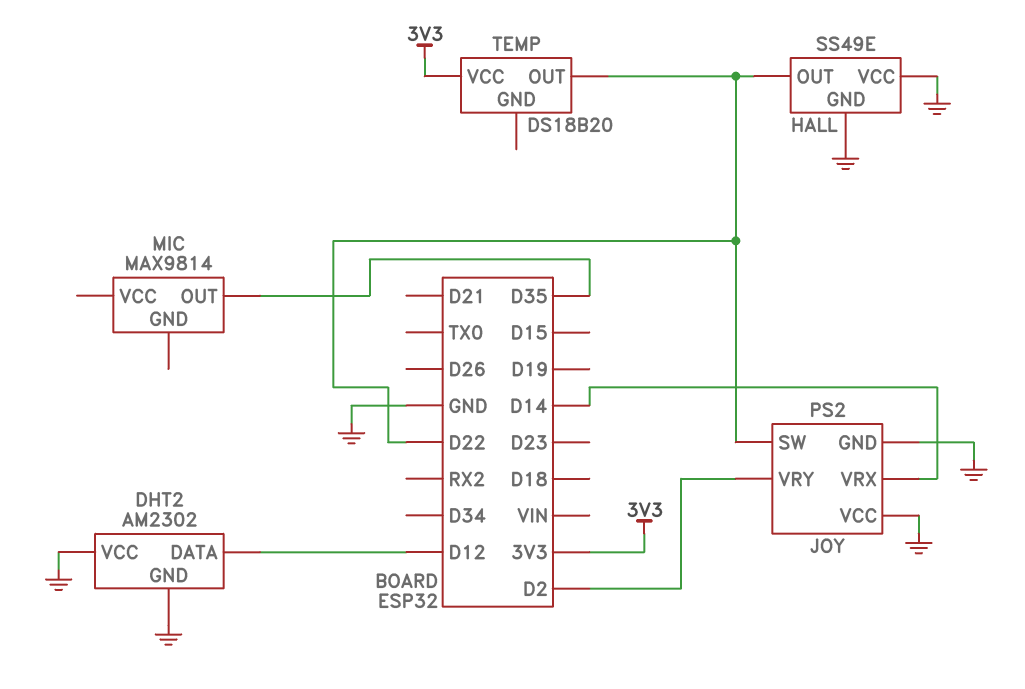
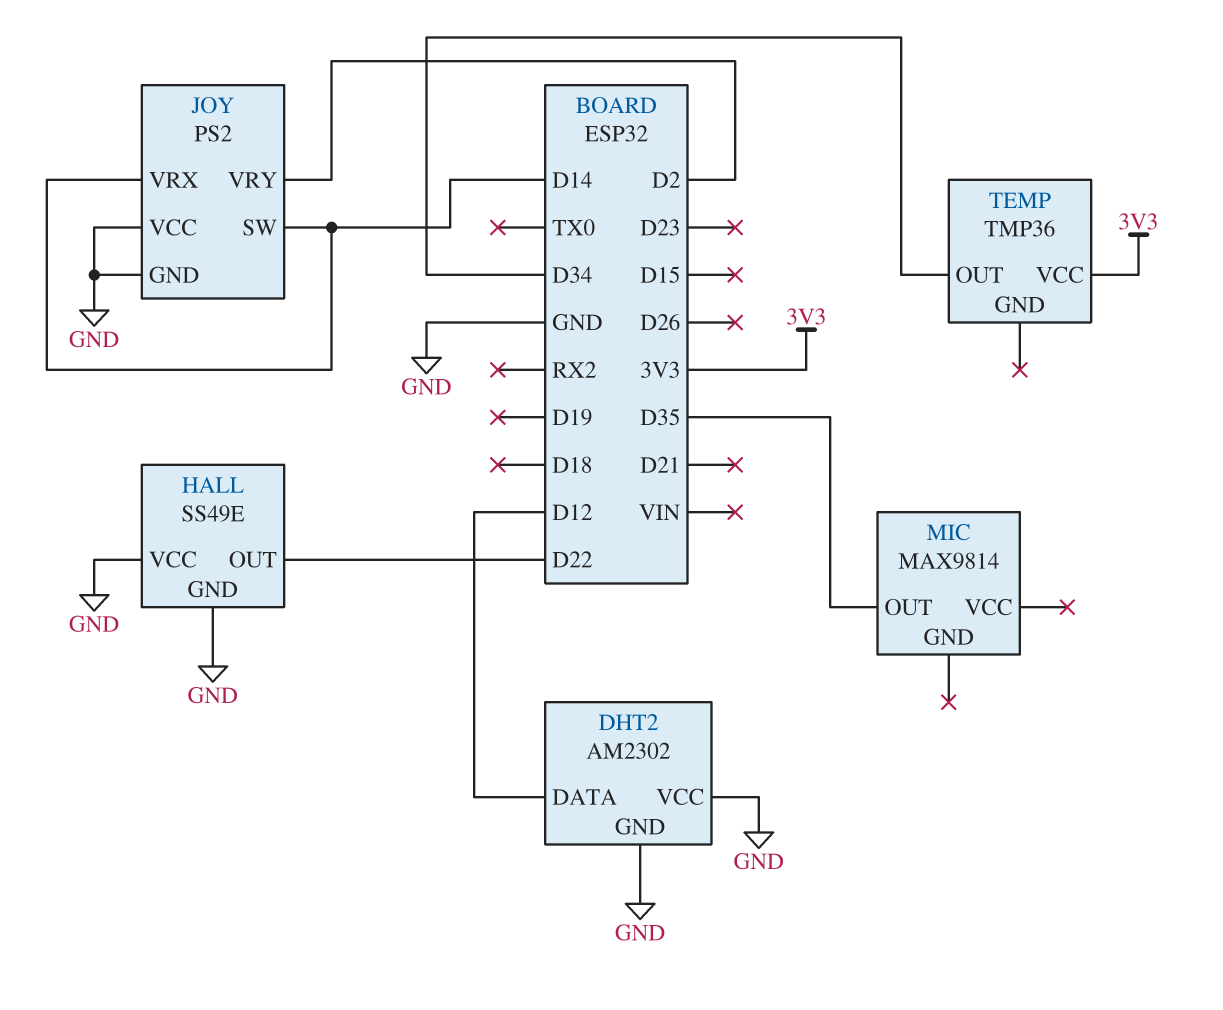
JOY pin SW: D22 -> D14
TEMP: DS18B20 -> TMP36
TEMP pin OUT: D22 -> D34

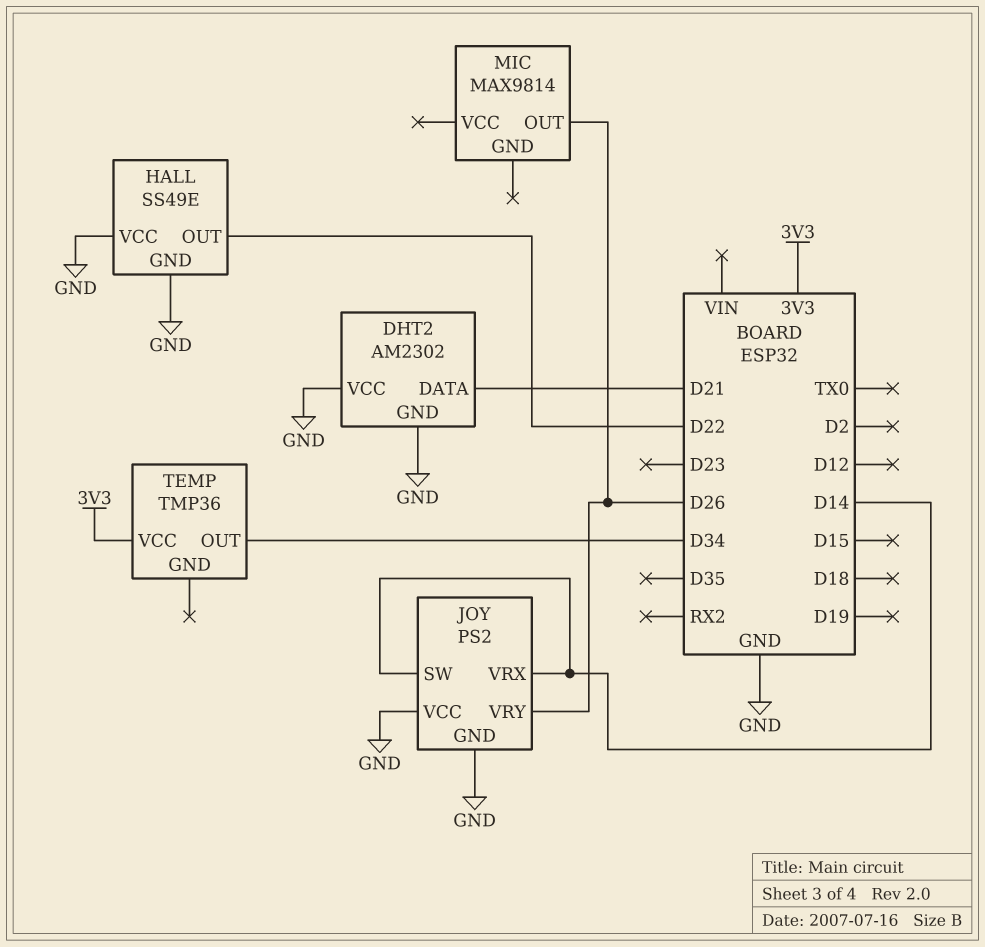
DHT2 pin DATA: D12 -> D21
JOY pin VRY: D2 -> D26
MIC pin OUT: D35 -> D26

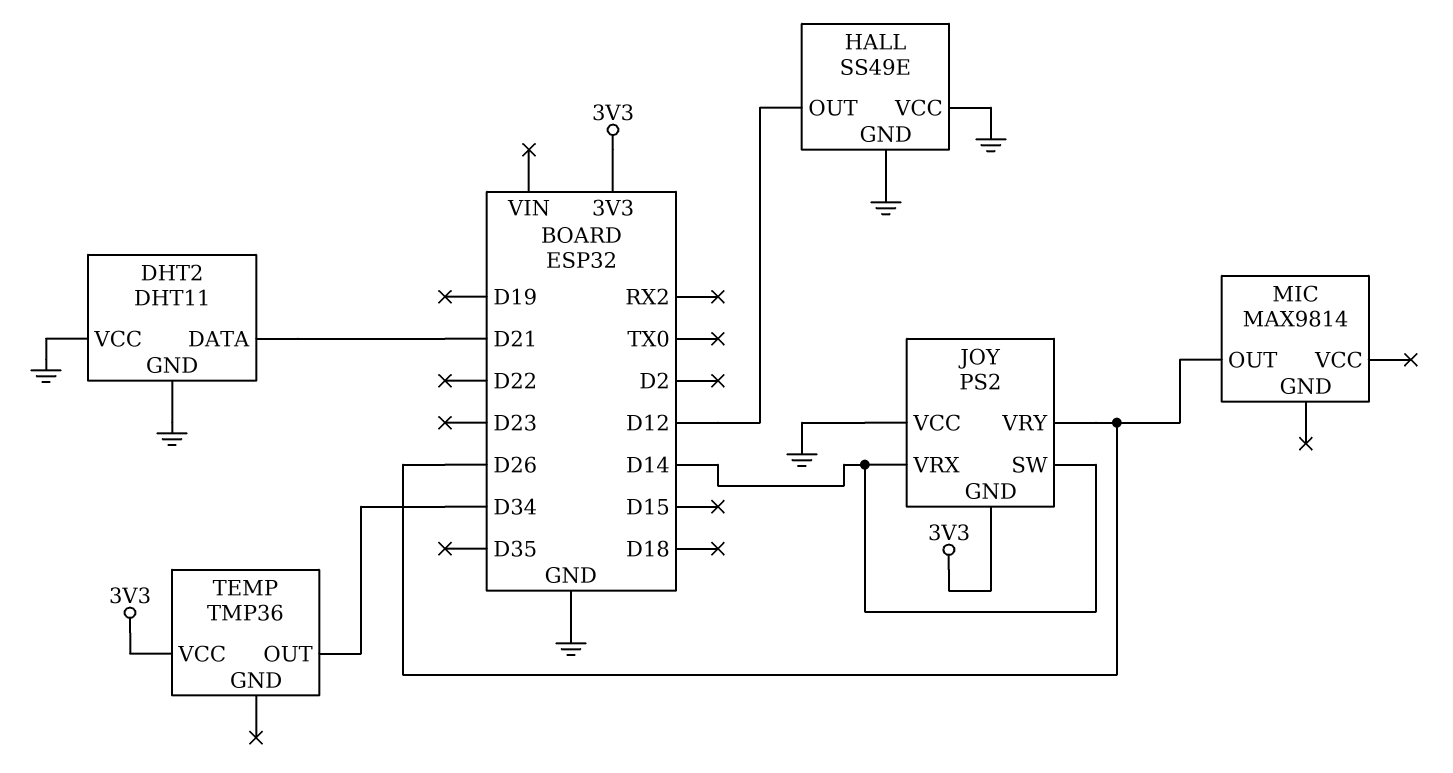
DHT2: AM2302 -> DHT11
HALL pin OUT: D22 -> D12
JOY pin GND: GND -> 3V3

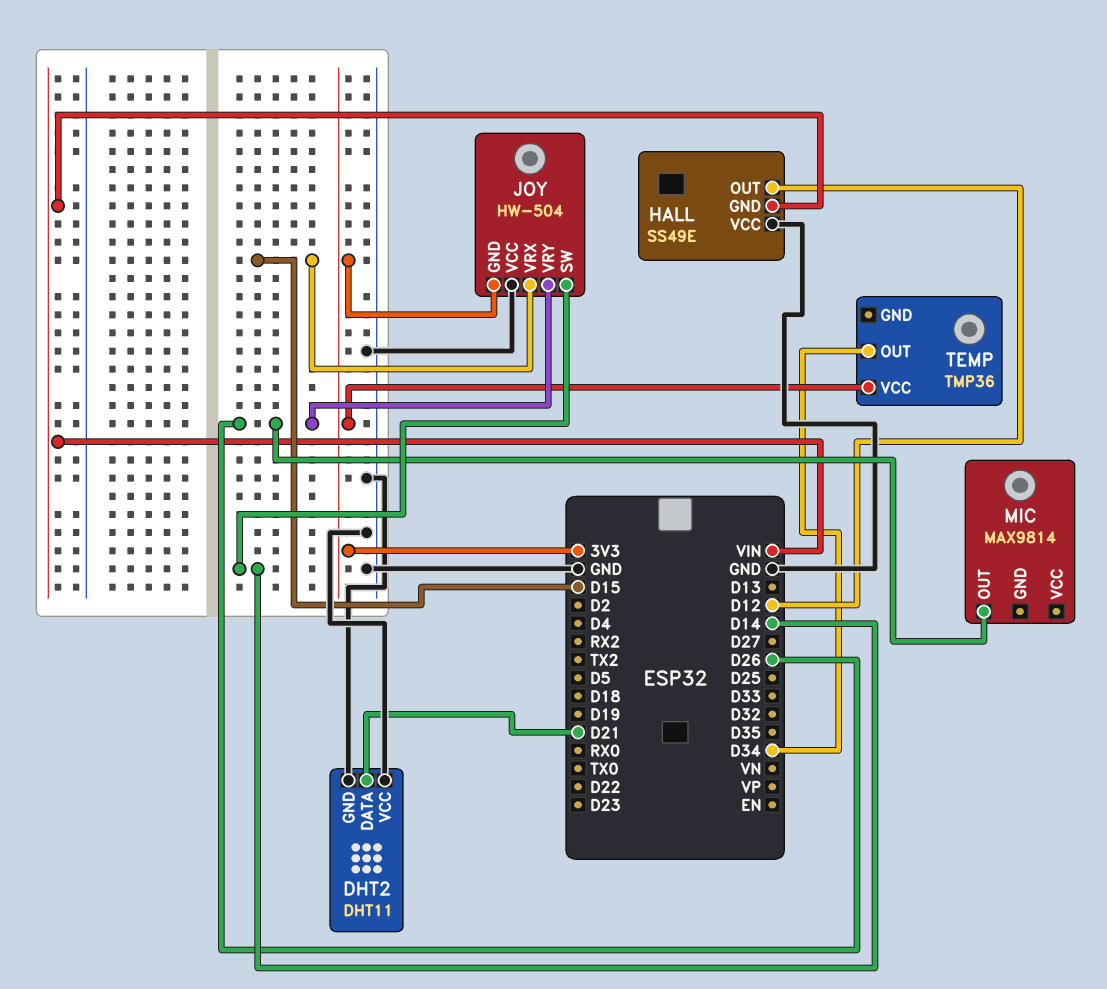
HALL pin GND: GND -> VIN
JOY: PS2 -> HW-504
JOY pin VRX: D14 -> D15

